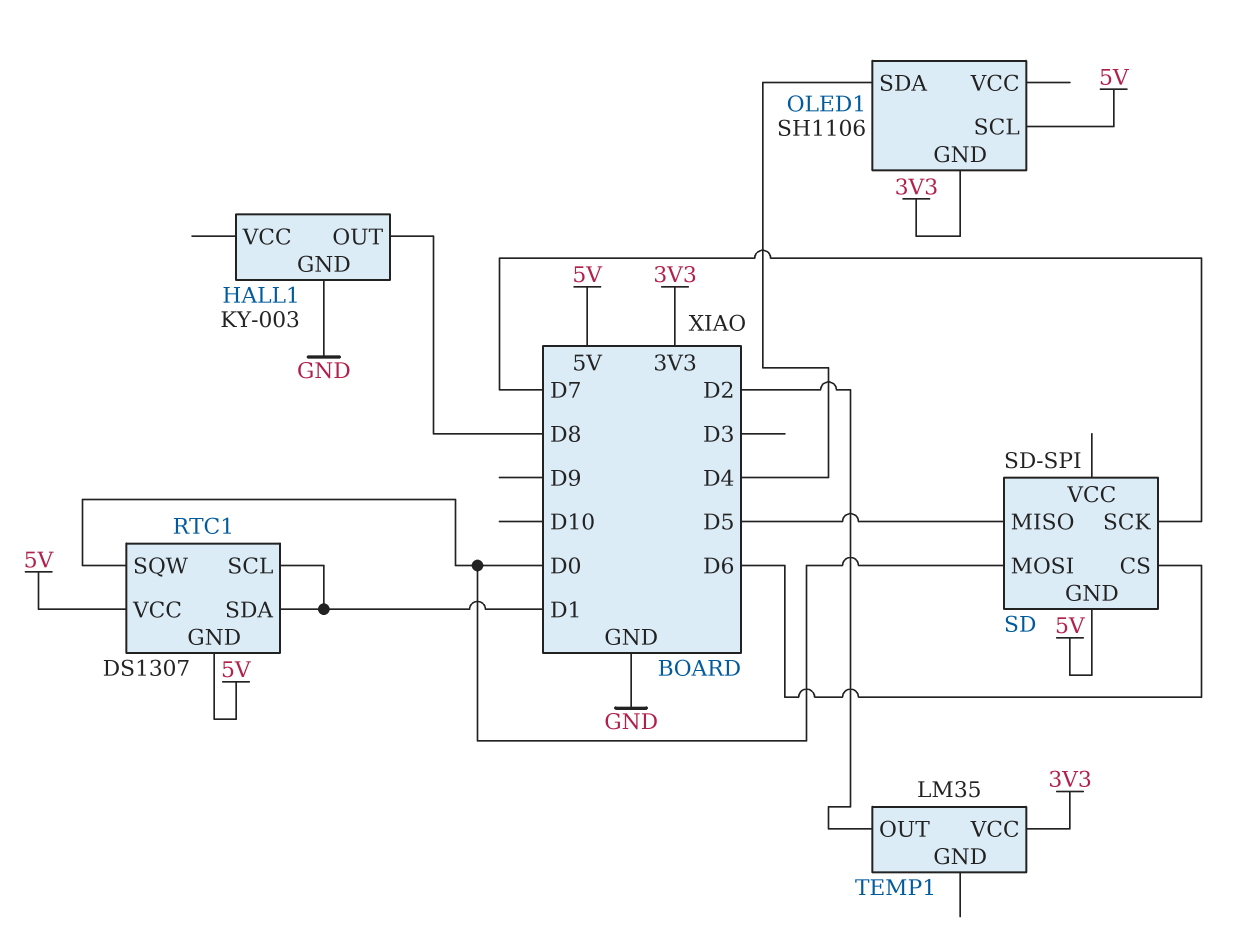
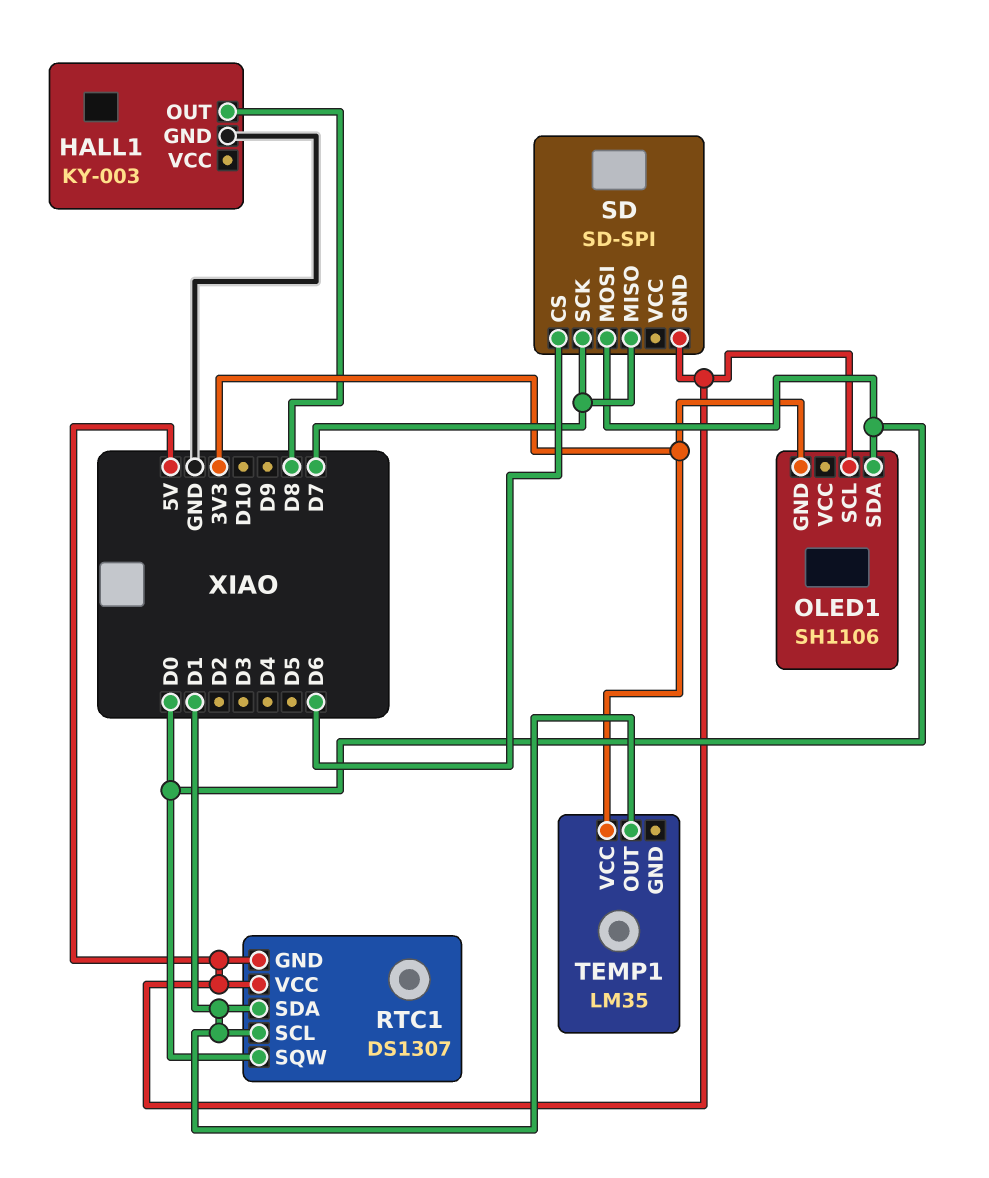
OLED1 pin SDA: D4 -> D0
SD pin MISO: D5 -> D7
TEMP1 pin OUT: D2 -> D1

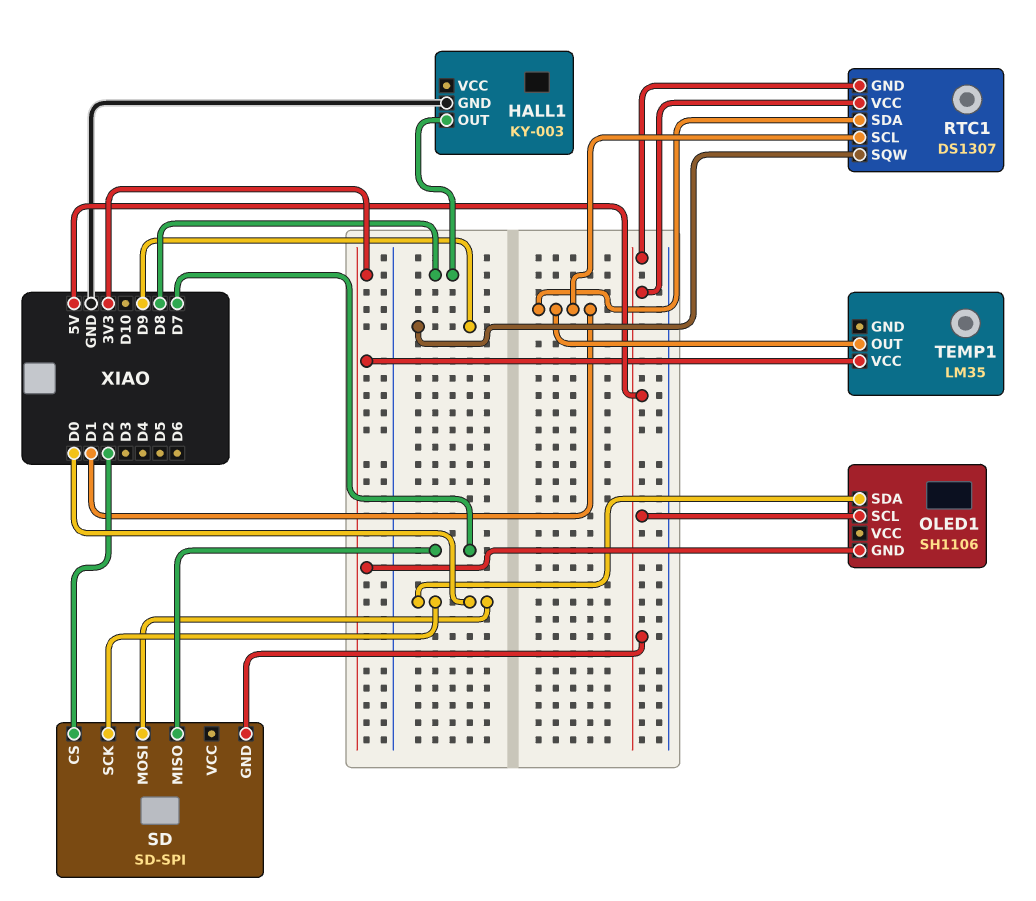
RTC1 pin SQW: D0 -> D9
SD pin CS: D6 -> D2
SD pin SCK: D7 -> D0

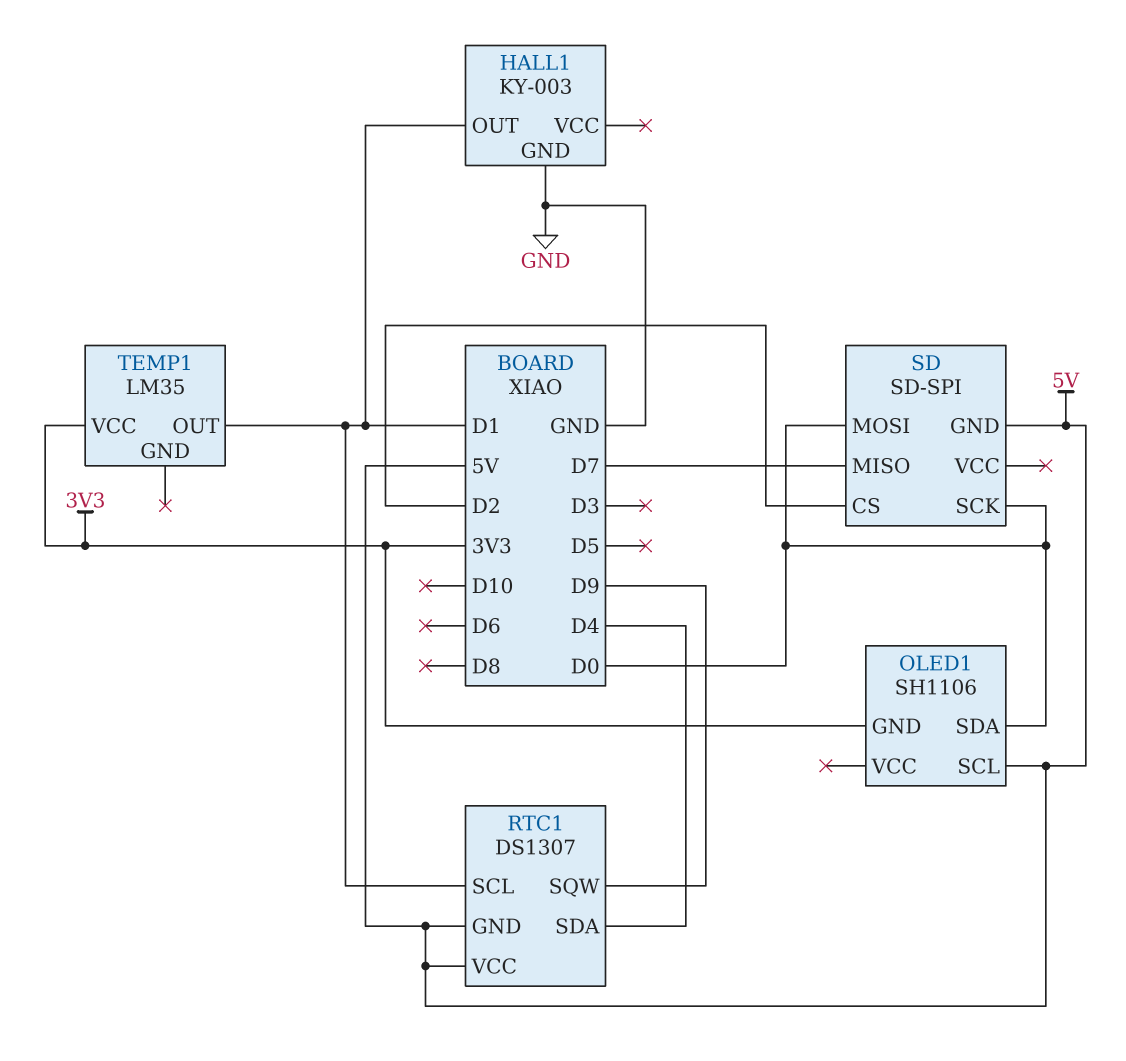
HALL1 pin OUT: D8 -> D1
RTC1 pin SDA: D1 -> D4

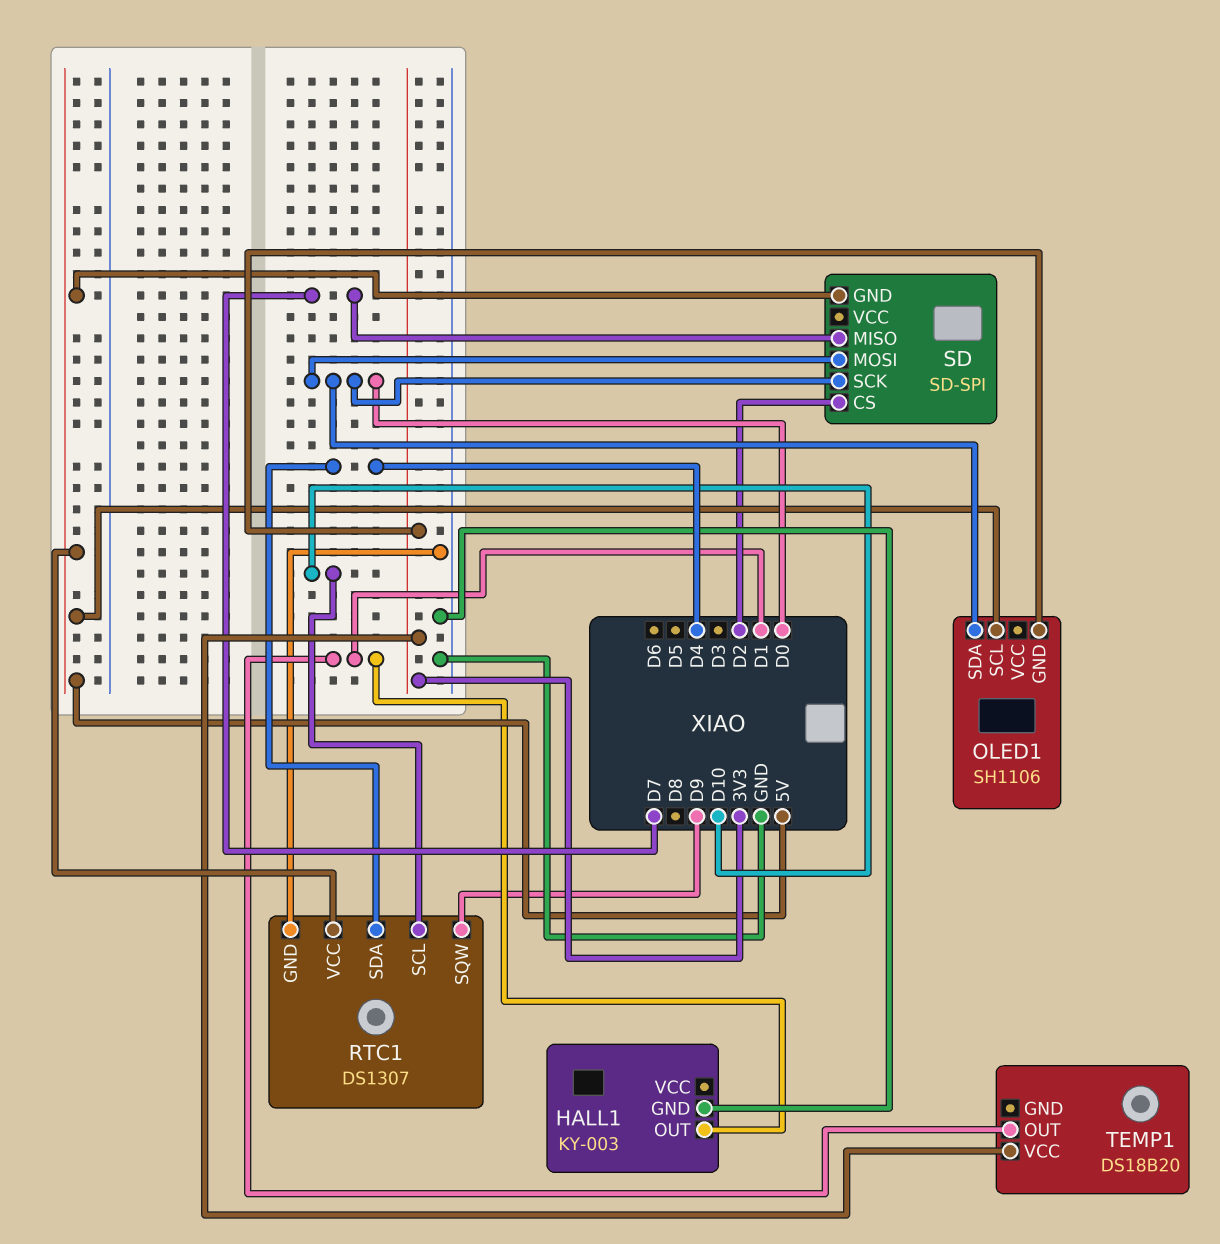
RTC1 pin GND: 5V -> GND
RTC1 pin SCL: D1 -> D10
TEMP1: LM35 -> DS18B20

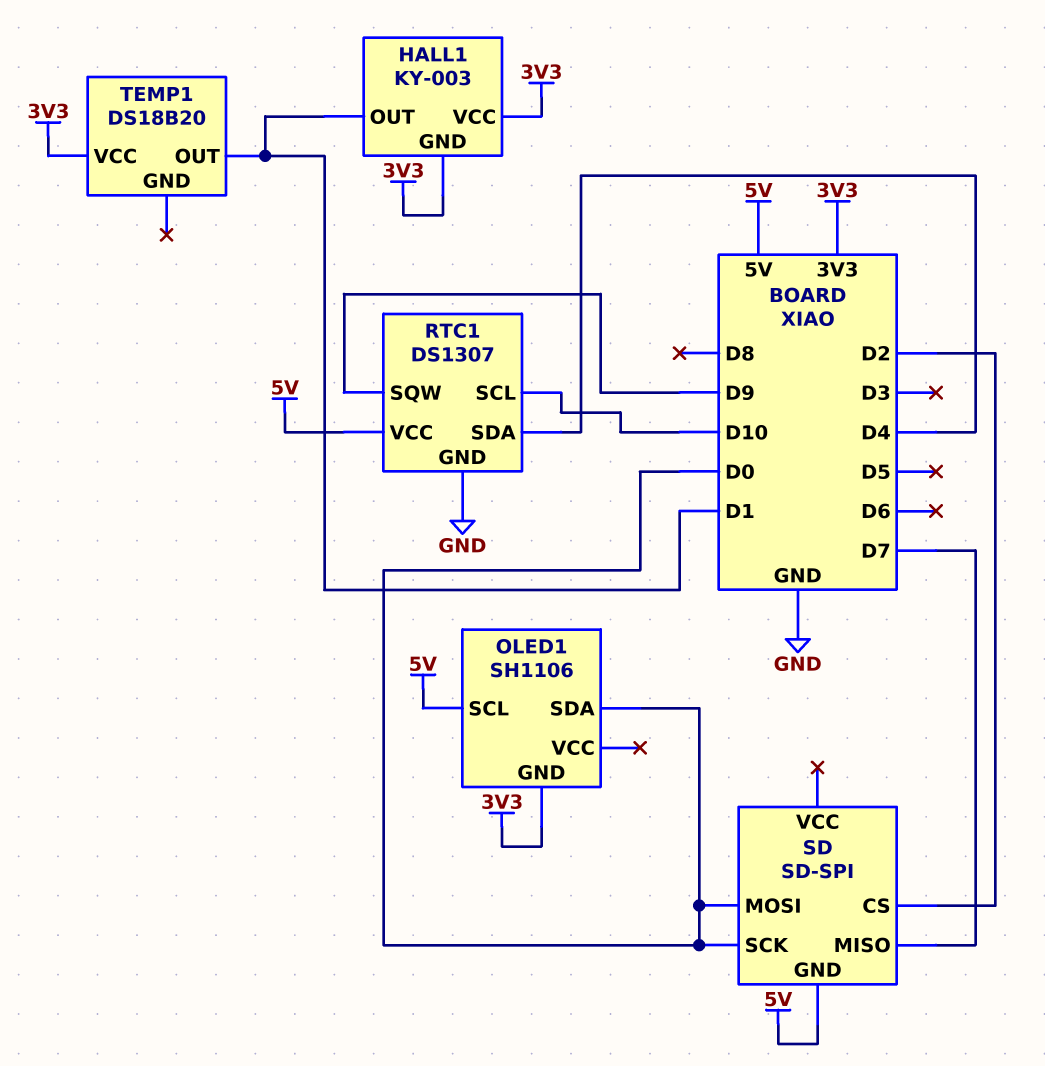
HALL1 pin GND: GND -> 3V3
HALL1 pin VCC: none -> 3V3

